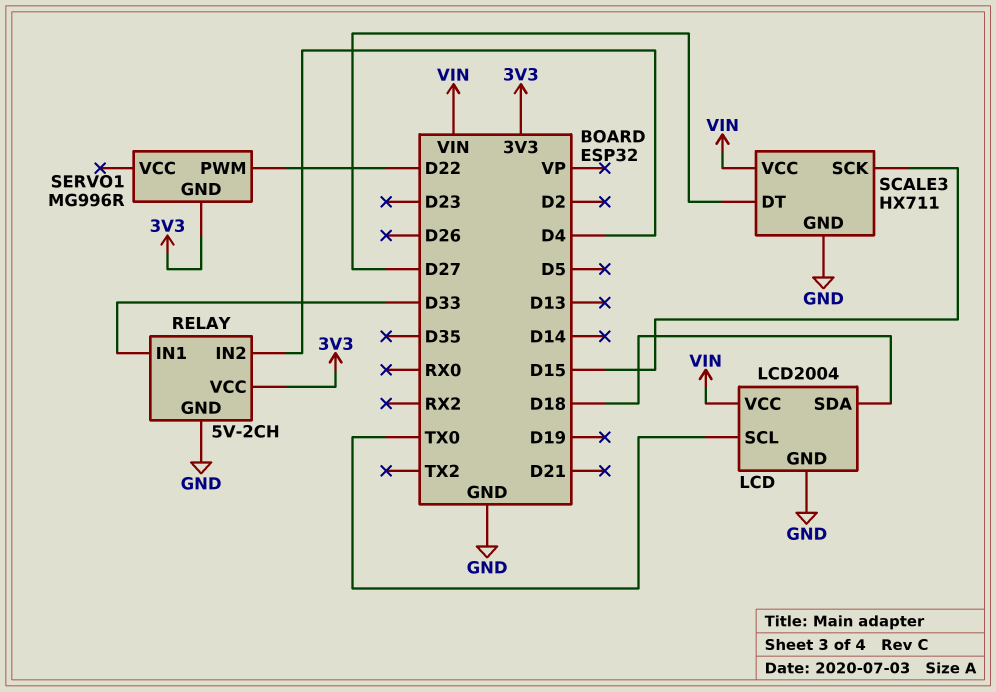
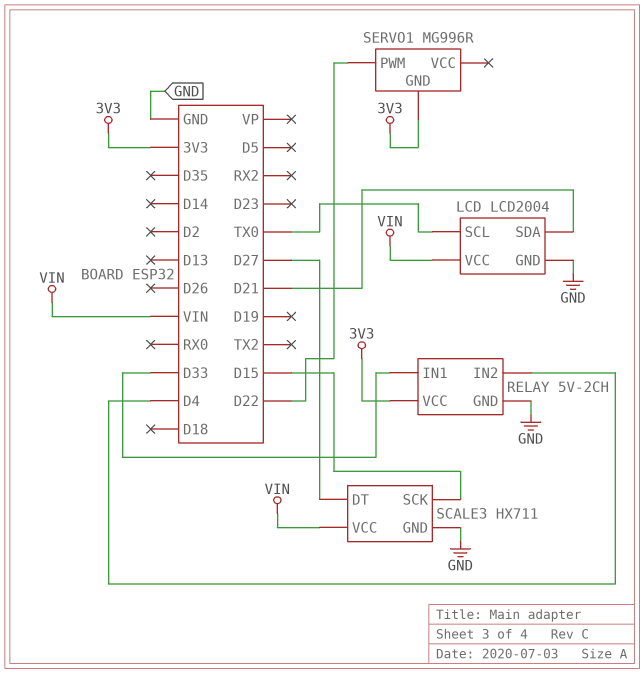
LCD pin SDA: D18 -> D21

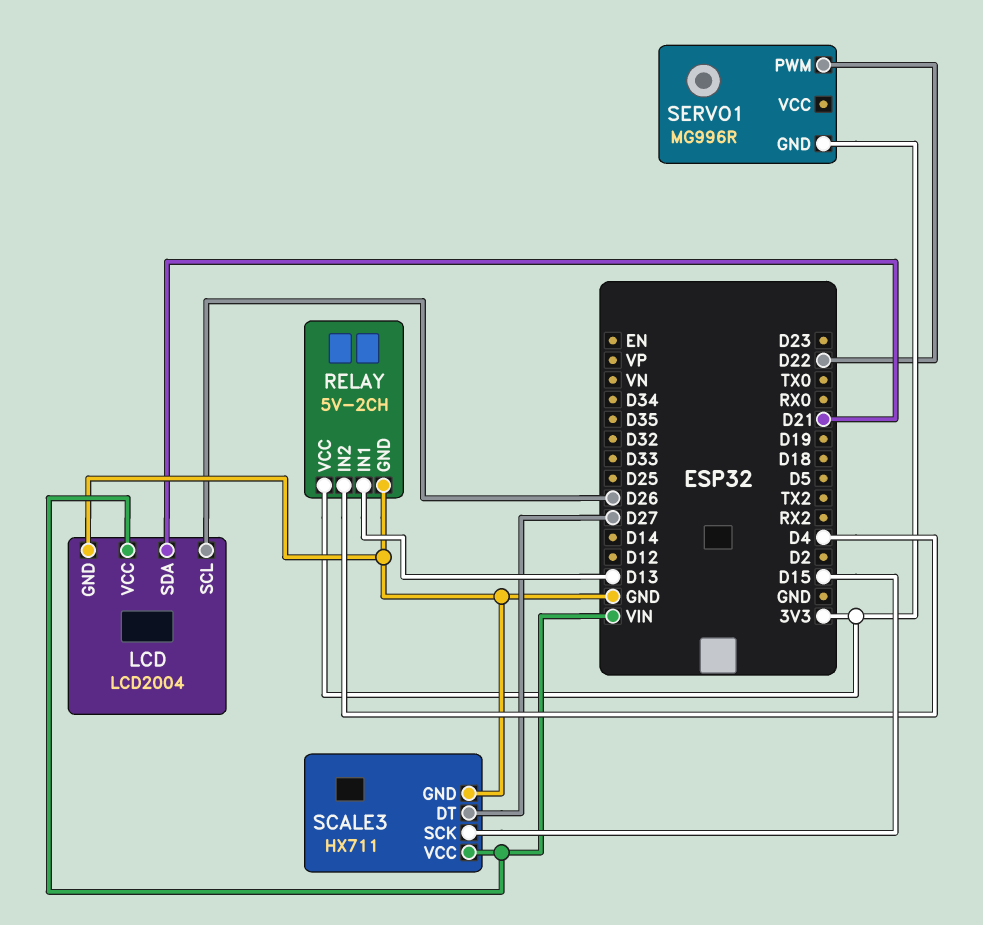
LCD pin SCL: TX0 -> D26
RELAY pin IN1: D33 -> D13

